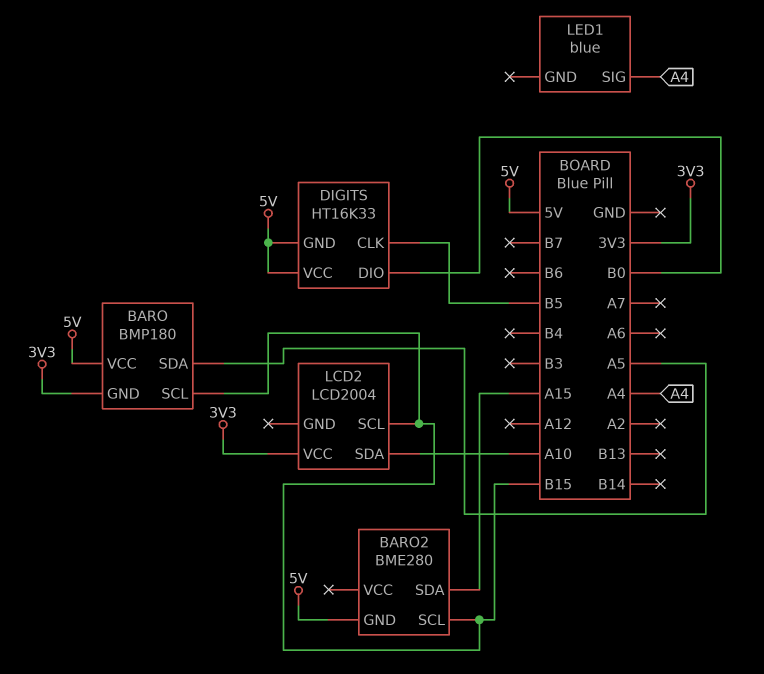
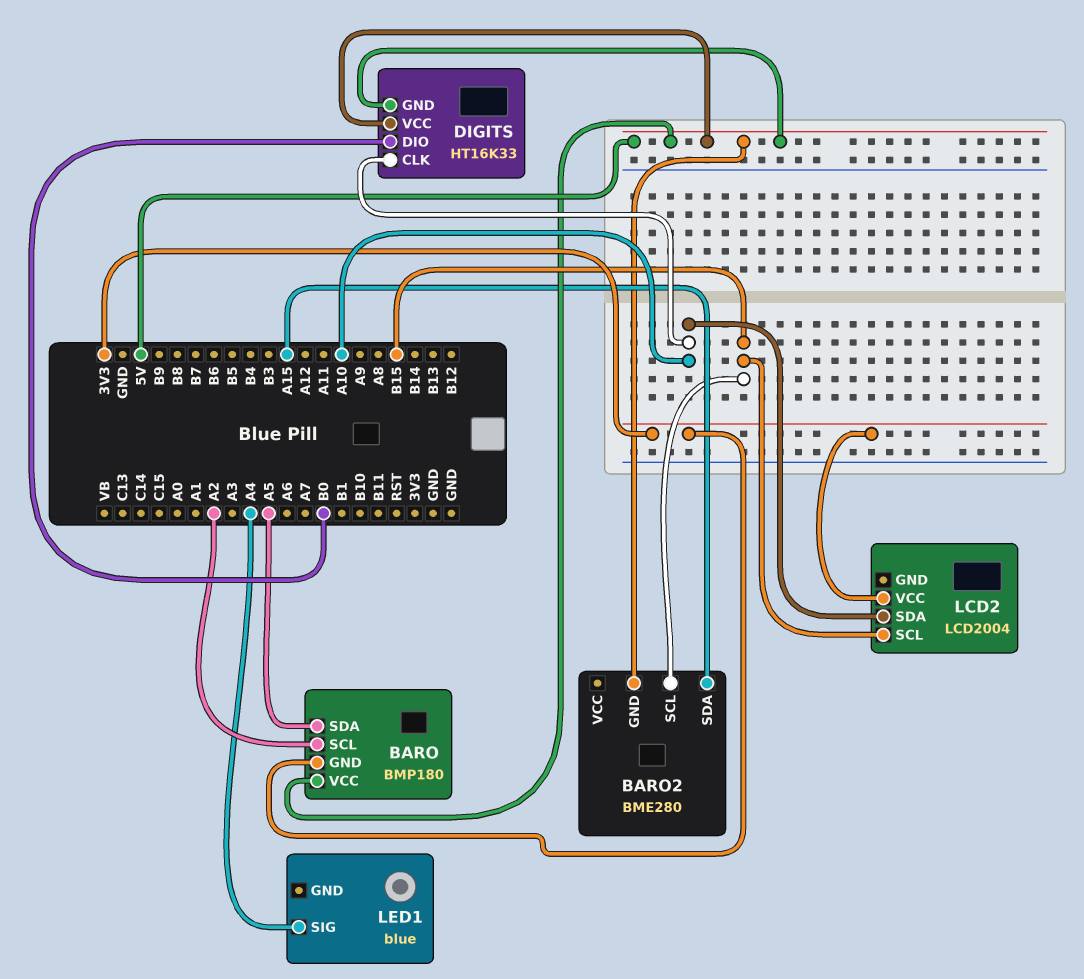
BARO pin SCL: B15 -> A2
DIGITS pin CLK: B5 -> A10

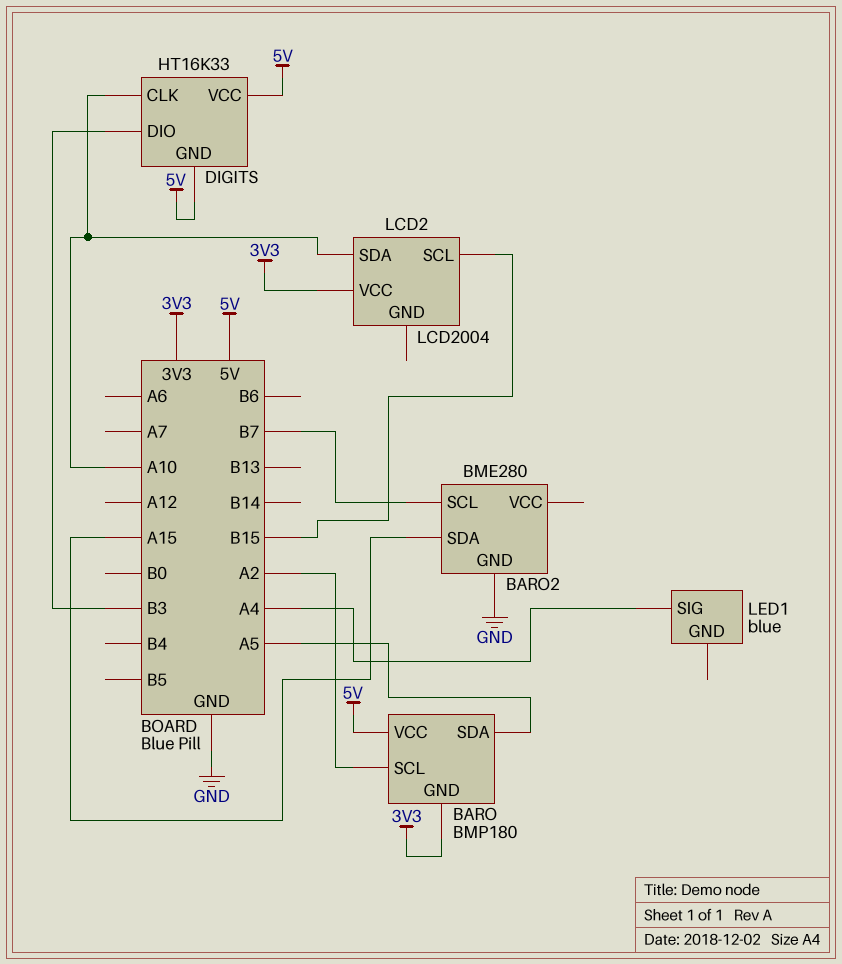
BARO2 pin GND: 5V -> GND
BARO2 pin SCL: B15 -> B7
DIGITS pin DIO: B0 -> B3

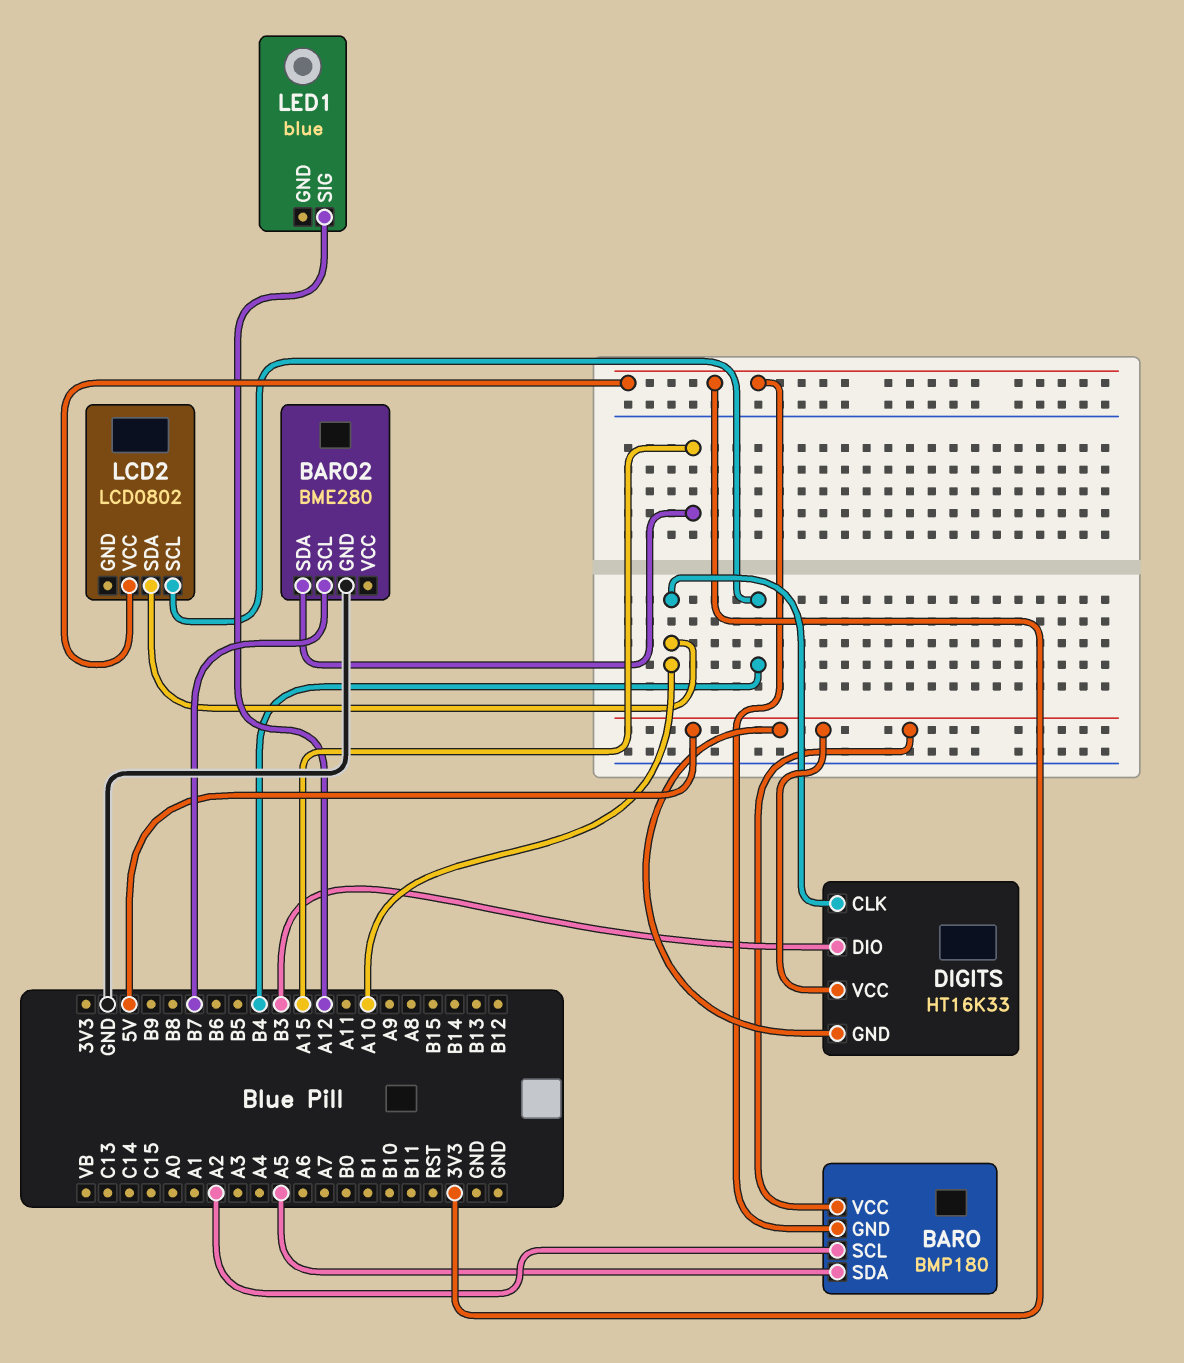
LCD2: LCD2004 -> LCD0802
LCD2 pin SCL: B15 -> B4
LED1 pin SIG: A4 -> A12

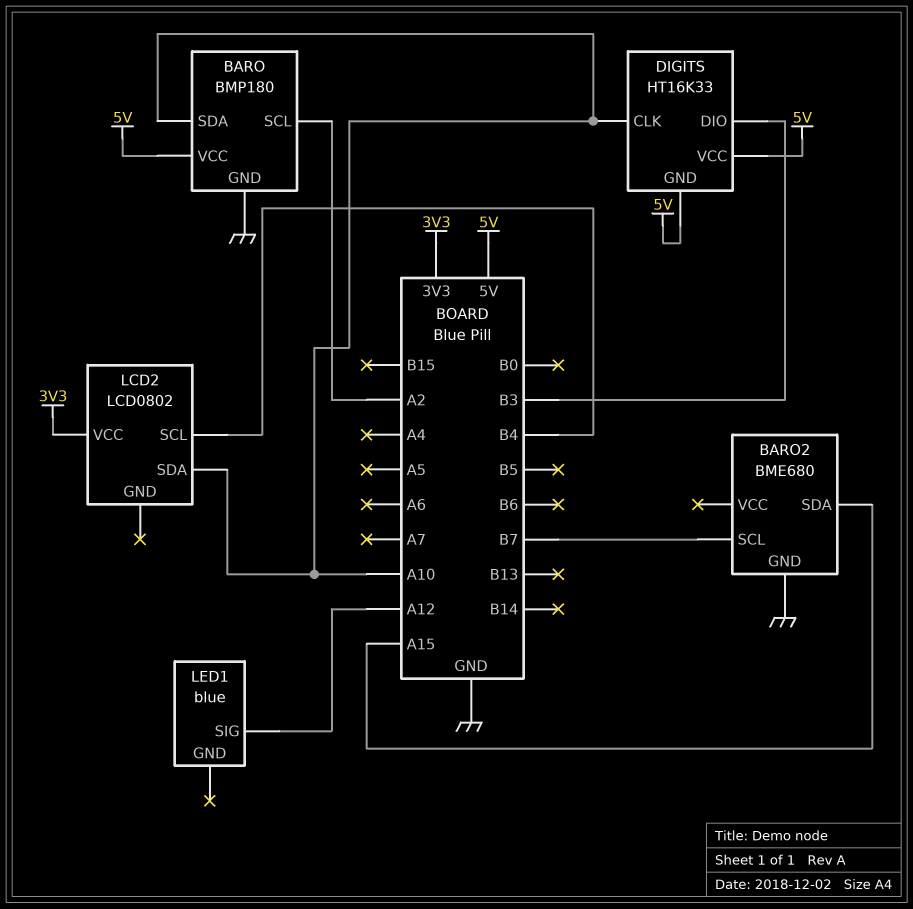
BARO pin GND: 3V3 -> GND
BARO pin SDA: A5 -> A10
BARO2: BME280 -> BME680

